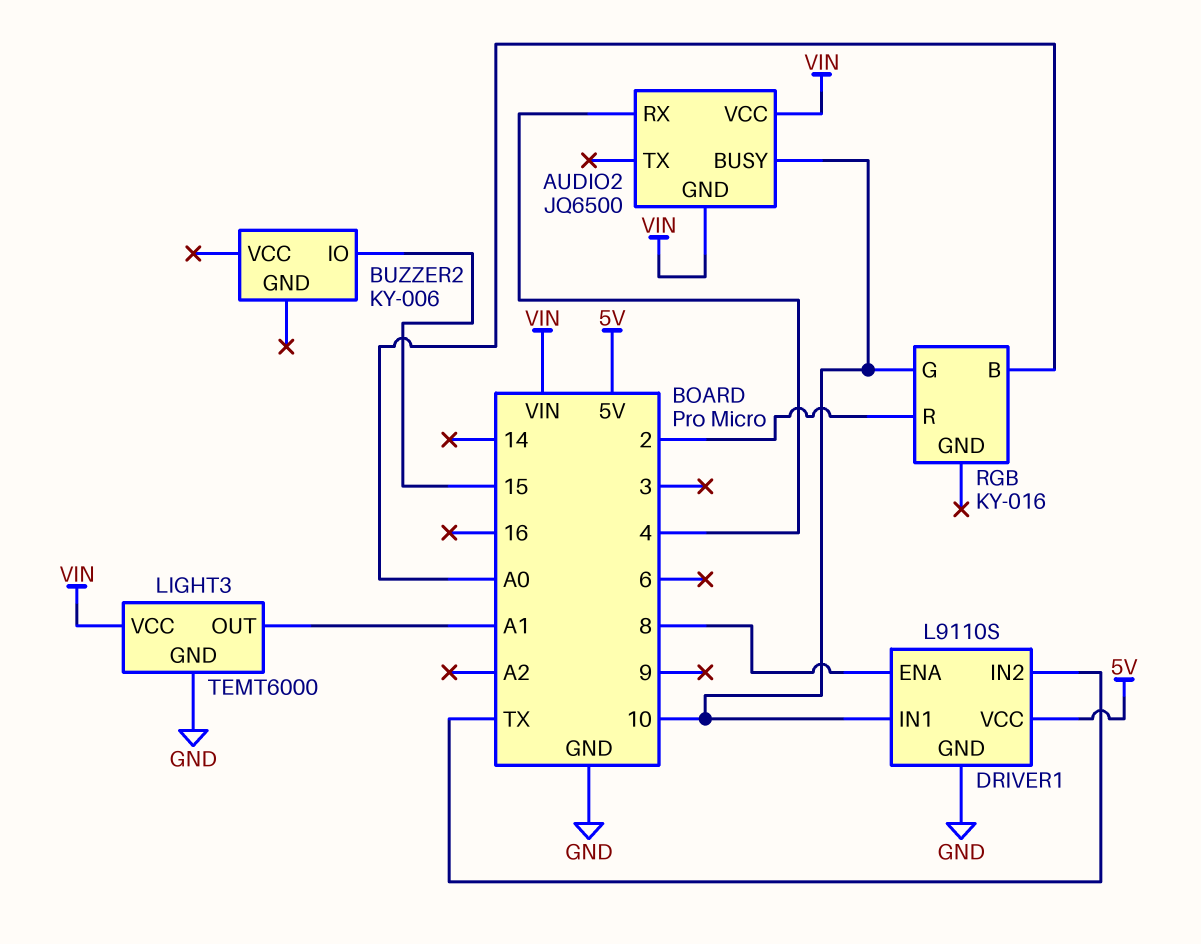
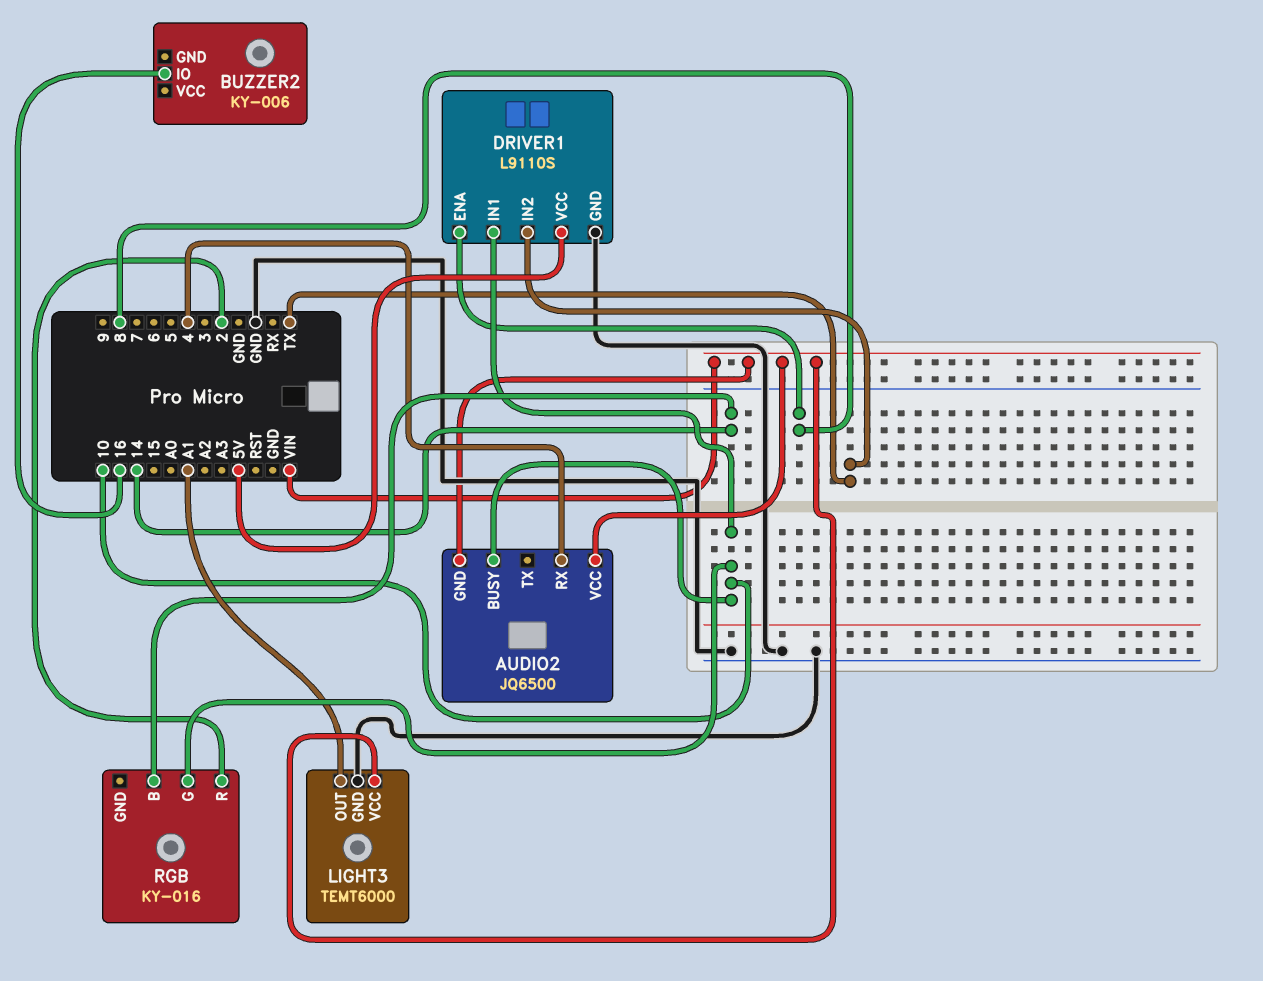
BUZZER2 pin IO: 15 -> 16
RGB pin B: A0 -> 14

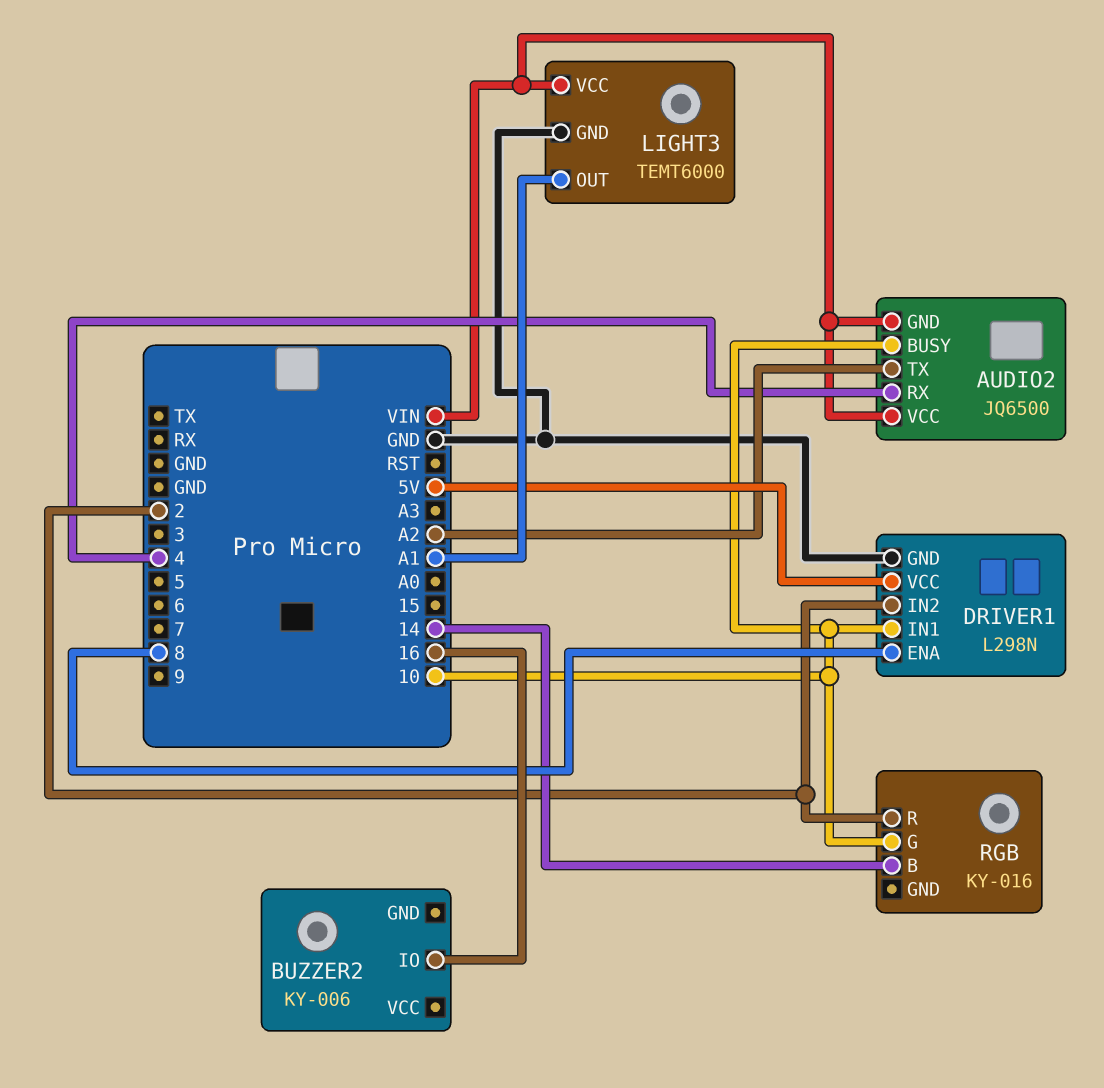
AUDIO2 pin TX: none -> A2
DRIVER1: L9110S -> L298N
DRIVER1 pin IN2: TX -> 2

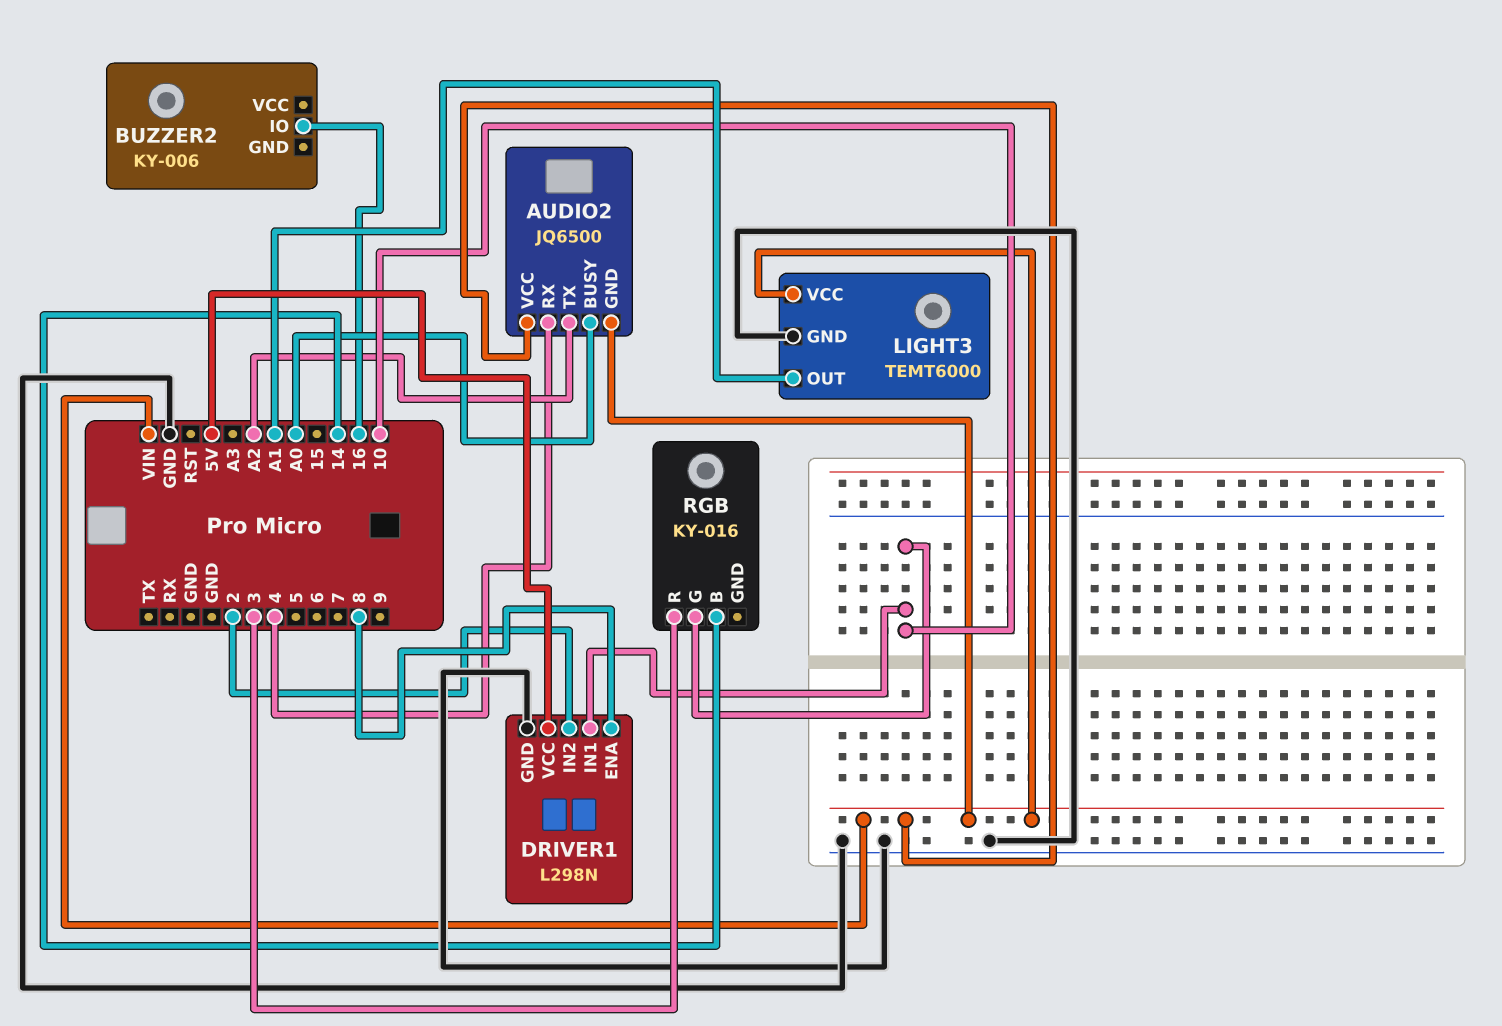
AUDIO2 pin BUSY: 10 -> A0
RGB pin R: 2 -> 3

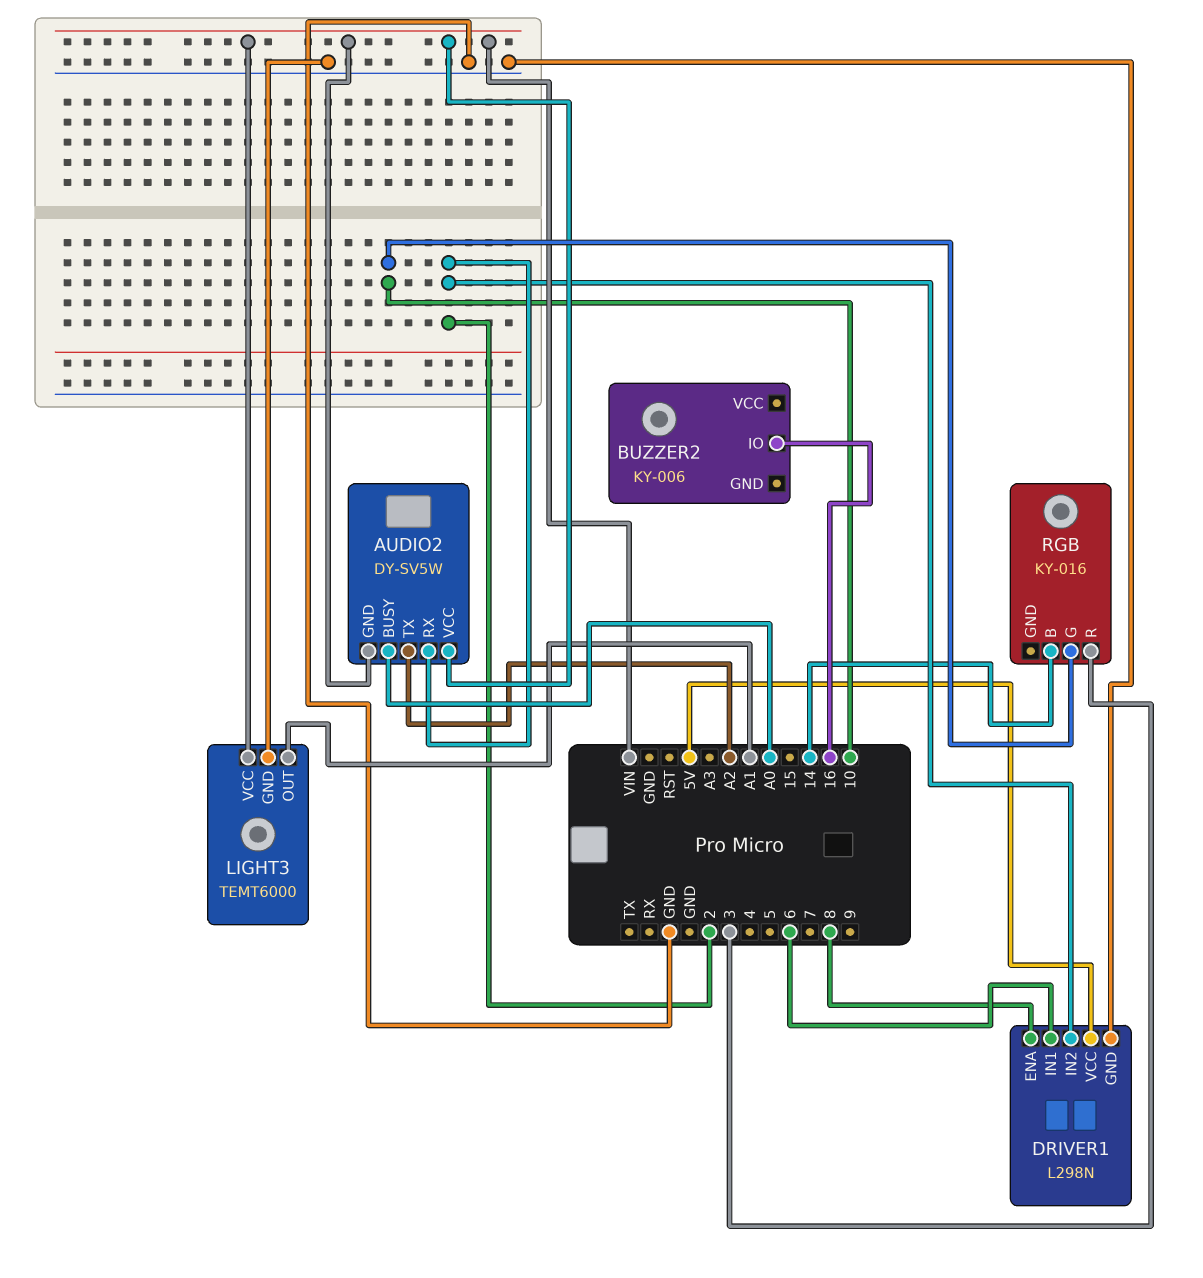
AUDIO2: JQ6500 -> DY-SV5W
AUDIO2 pin RX: 4 -> 2
DRIVER1 pin IN1: 10 -> 6

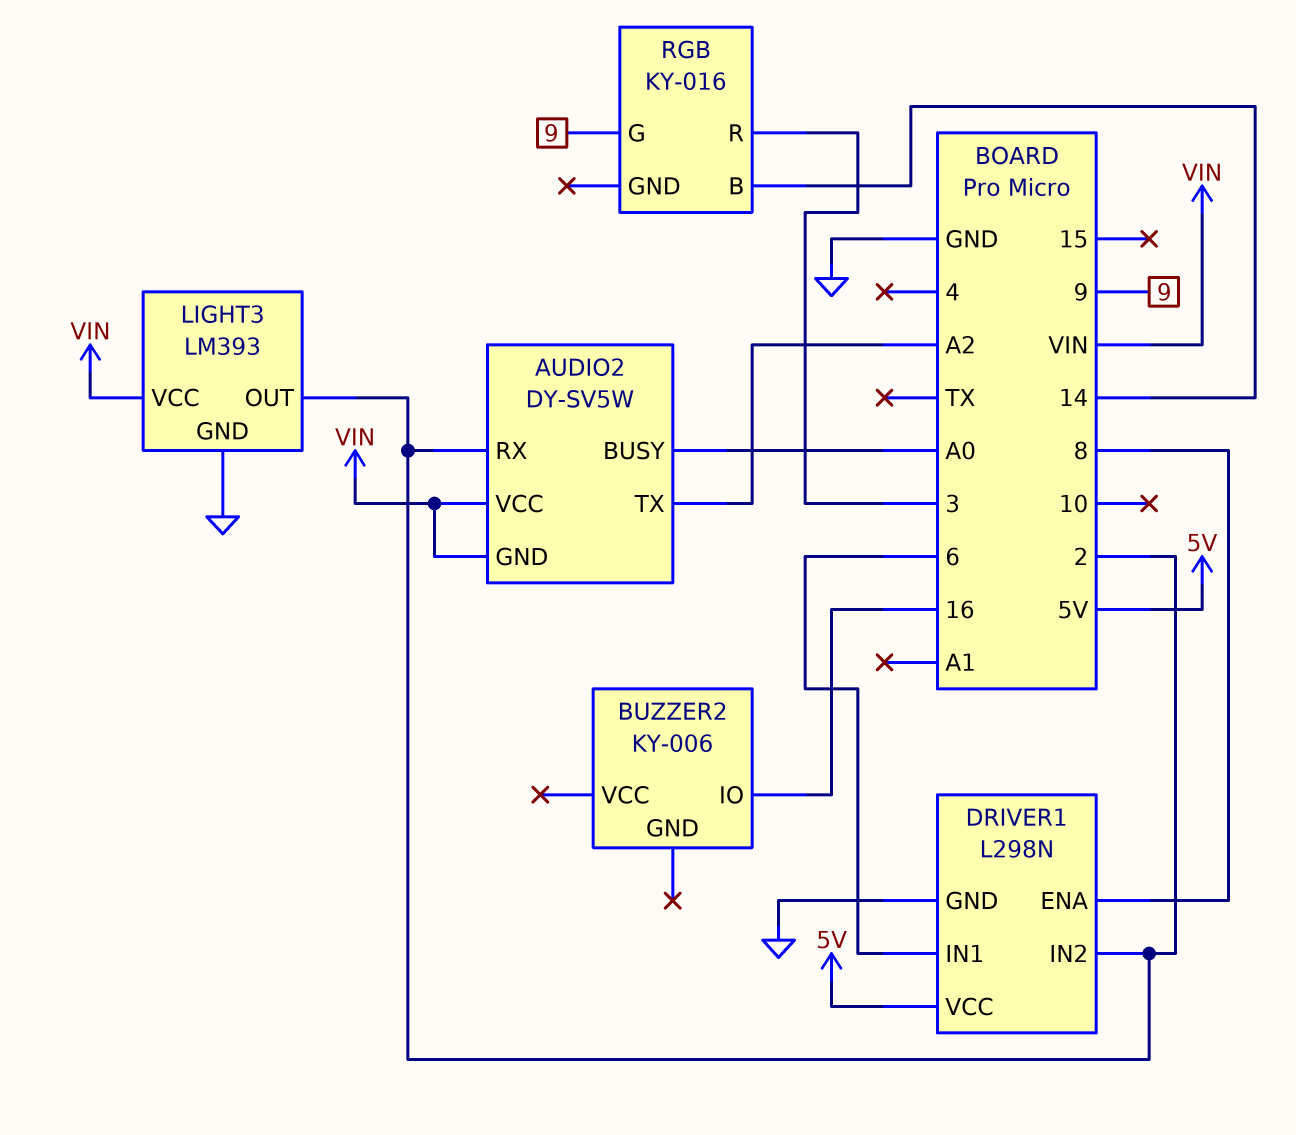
LIGHT3: TEMT6000 -> LM393
LIGHT3 pin OUT: A1 -> 2
RGB pin G: 10 -> 9

